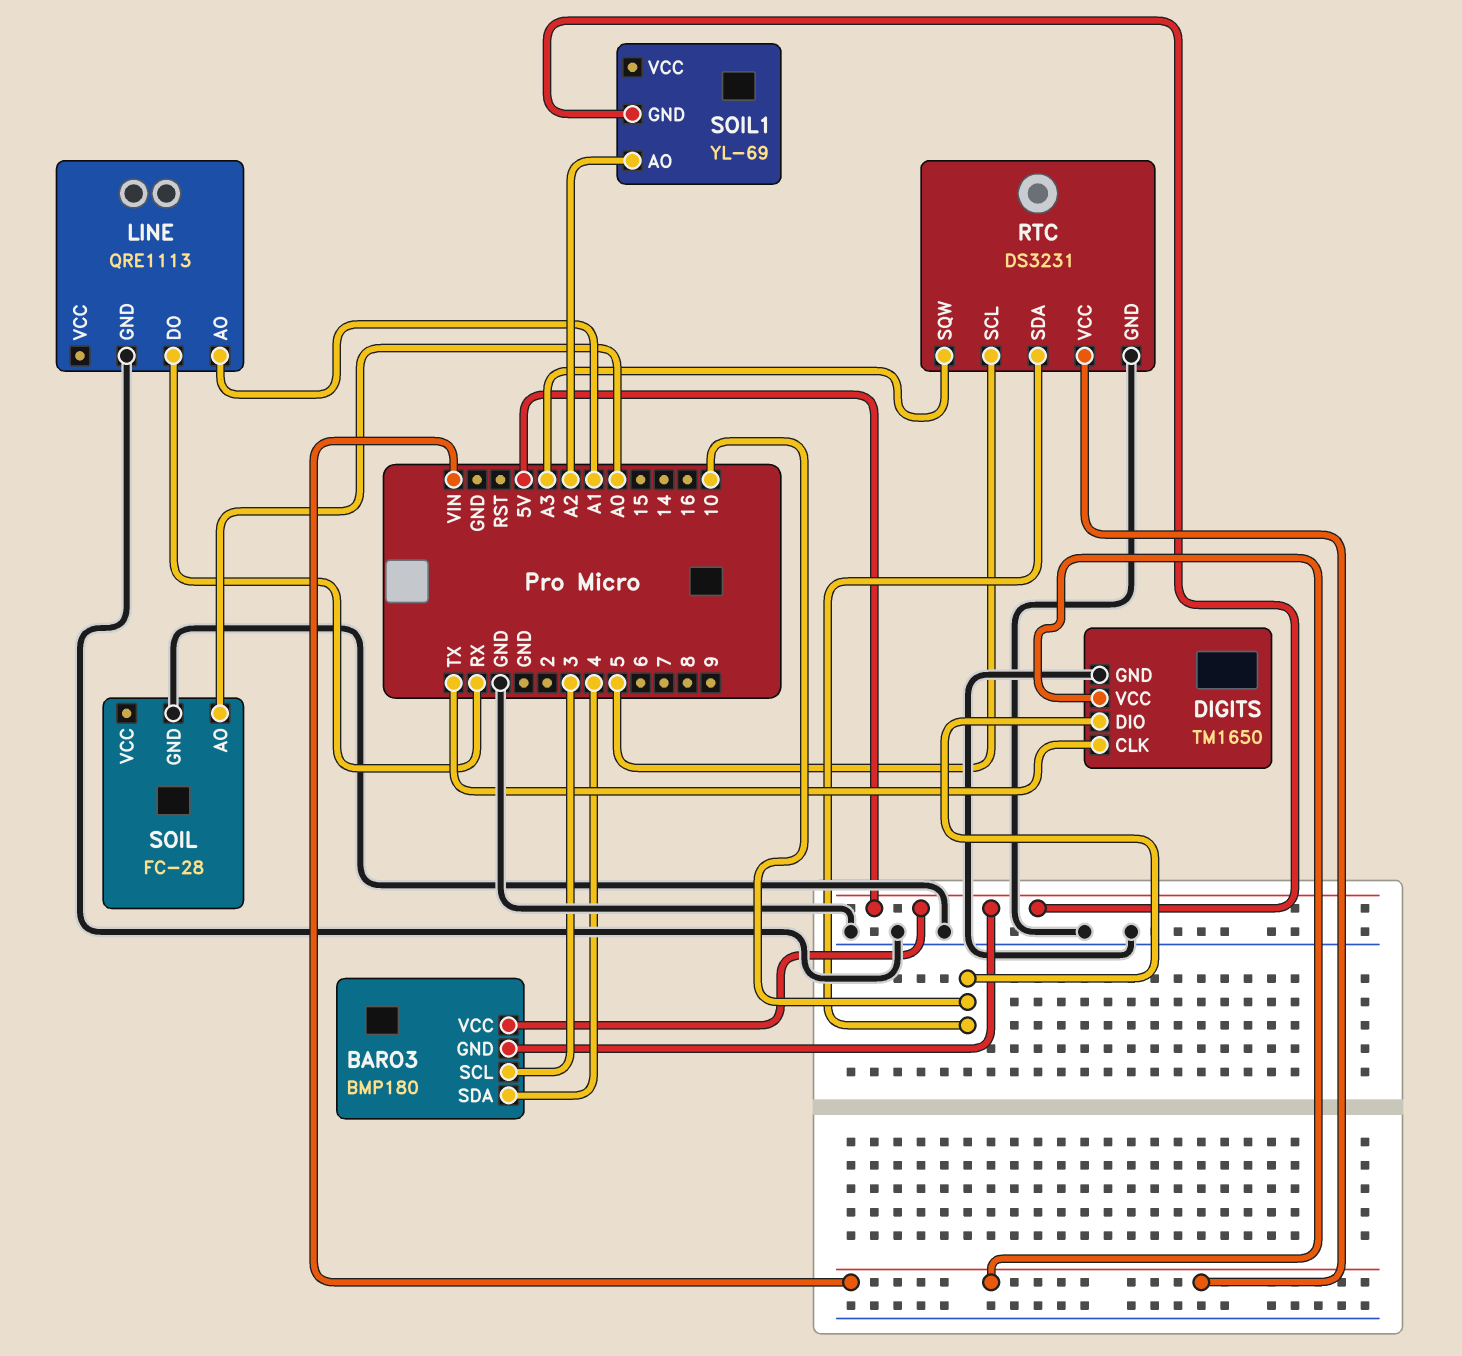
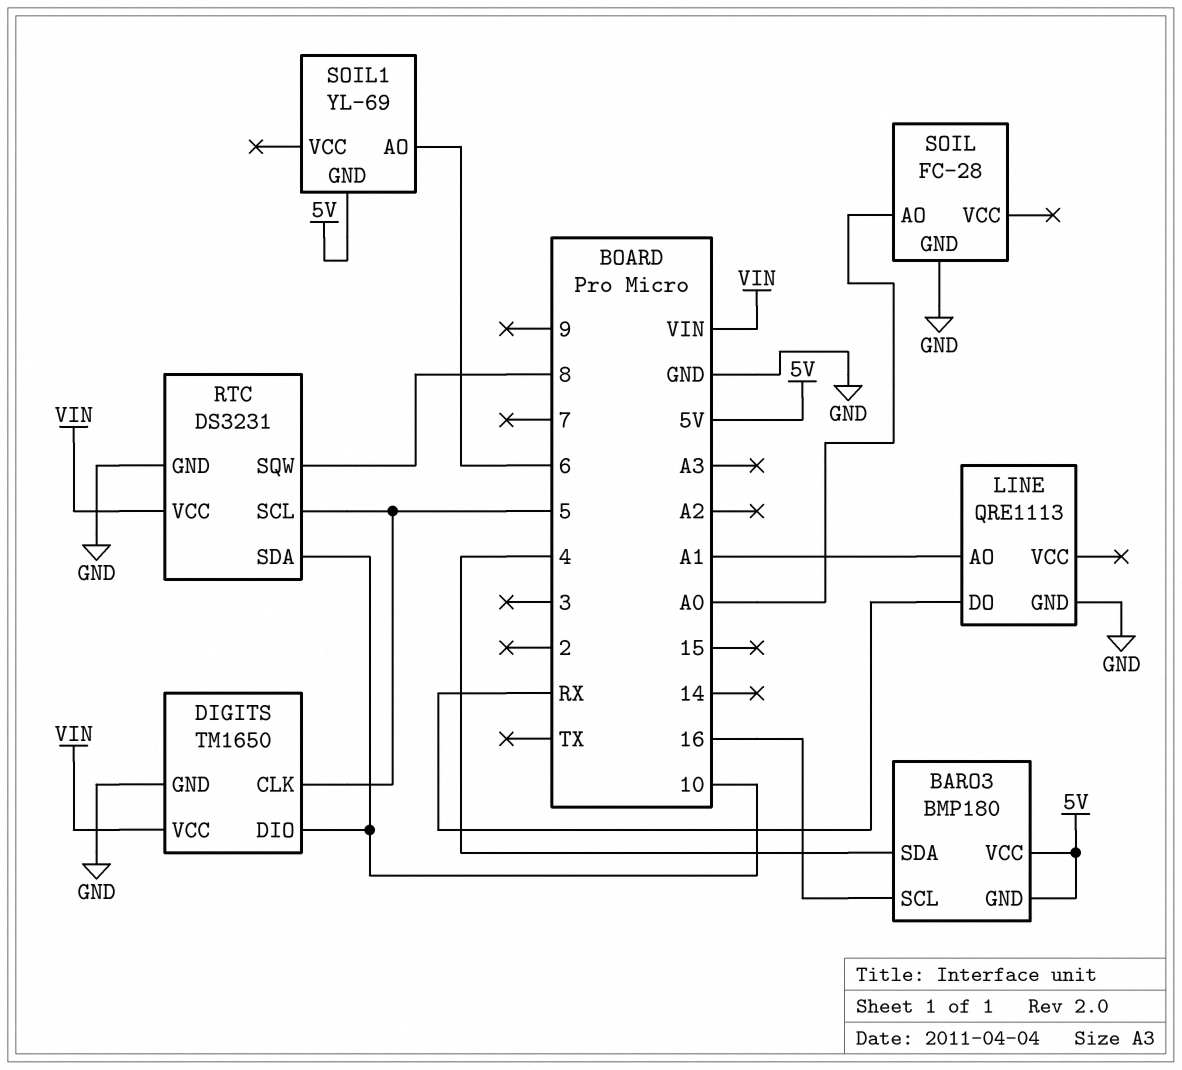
BARO3 pin SCL: 3 -> 16
DIGITS pin CLK: TX -> 5
RTC pin SQW: A3 -> 8
SOIL1 pin AO: A2 -> 6

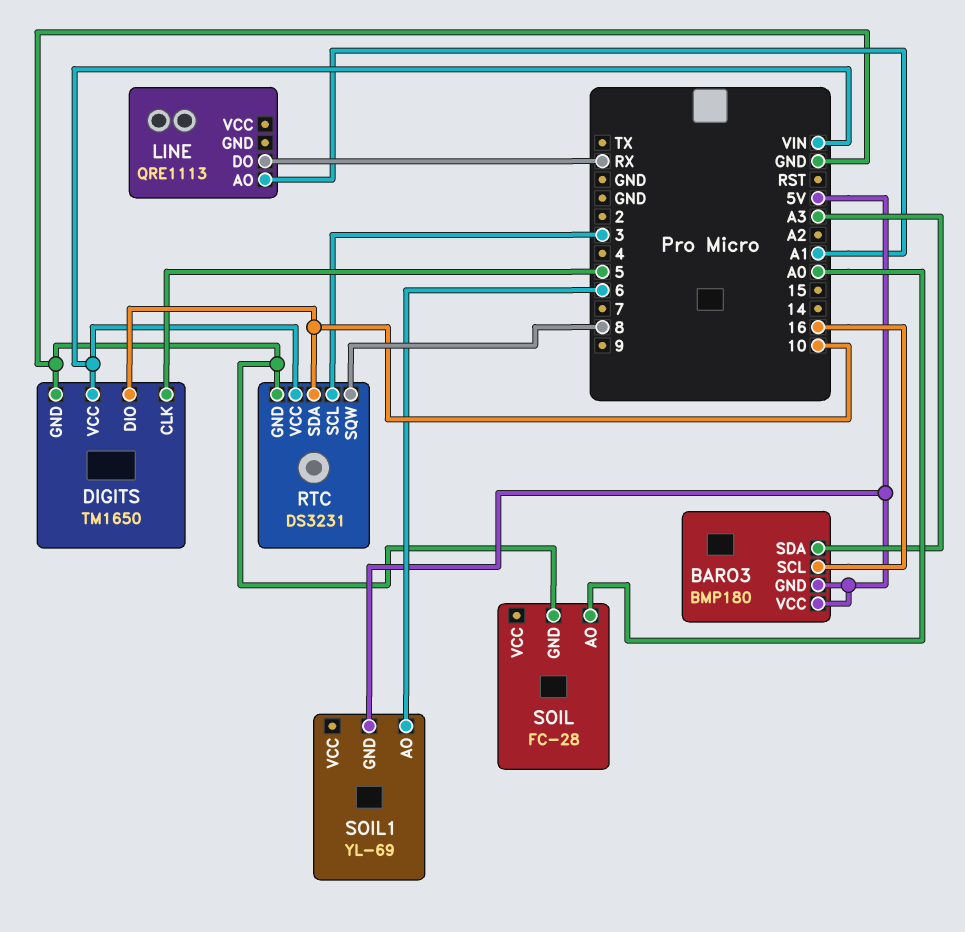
BARO3 pin SDA: 4 -> A3
LINE pin GND: GND -> none
RTC pin SCL: 5 -> 3

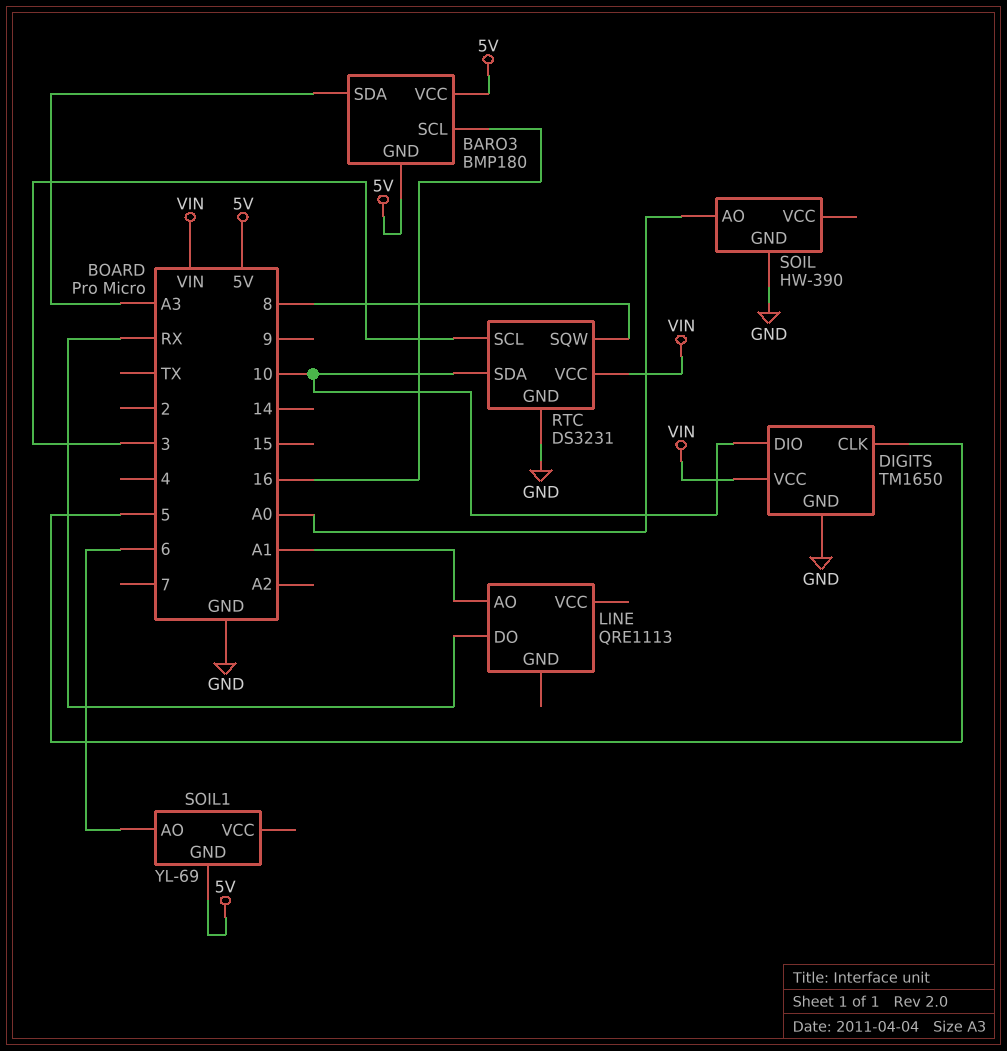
SOIL: FC-28 -> HW-390

